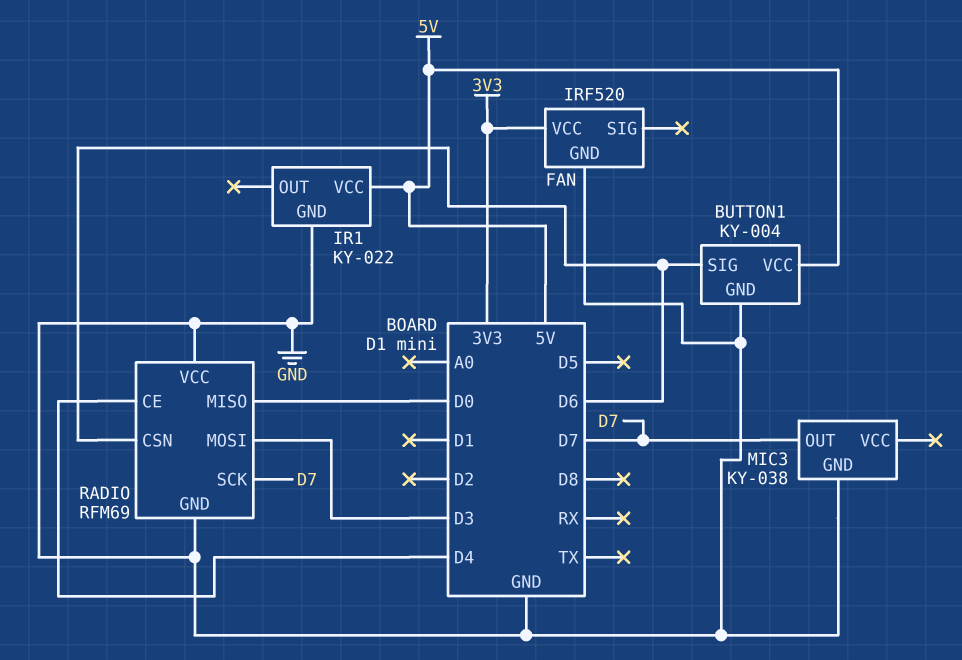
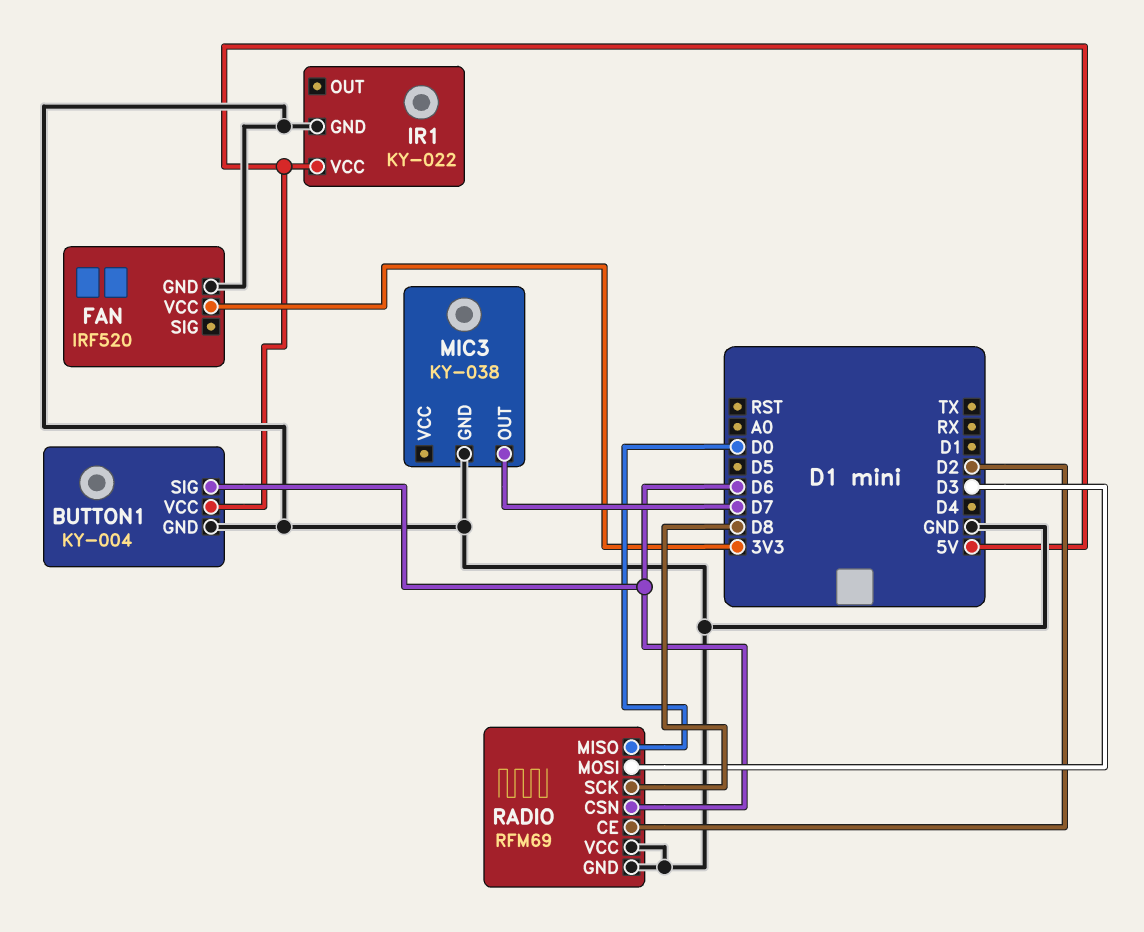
RADIO pin CE: D4 -> D2
RADIO pin SCK: D7 -> D8

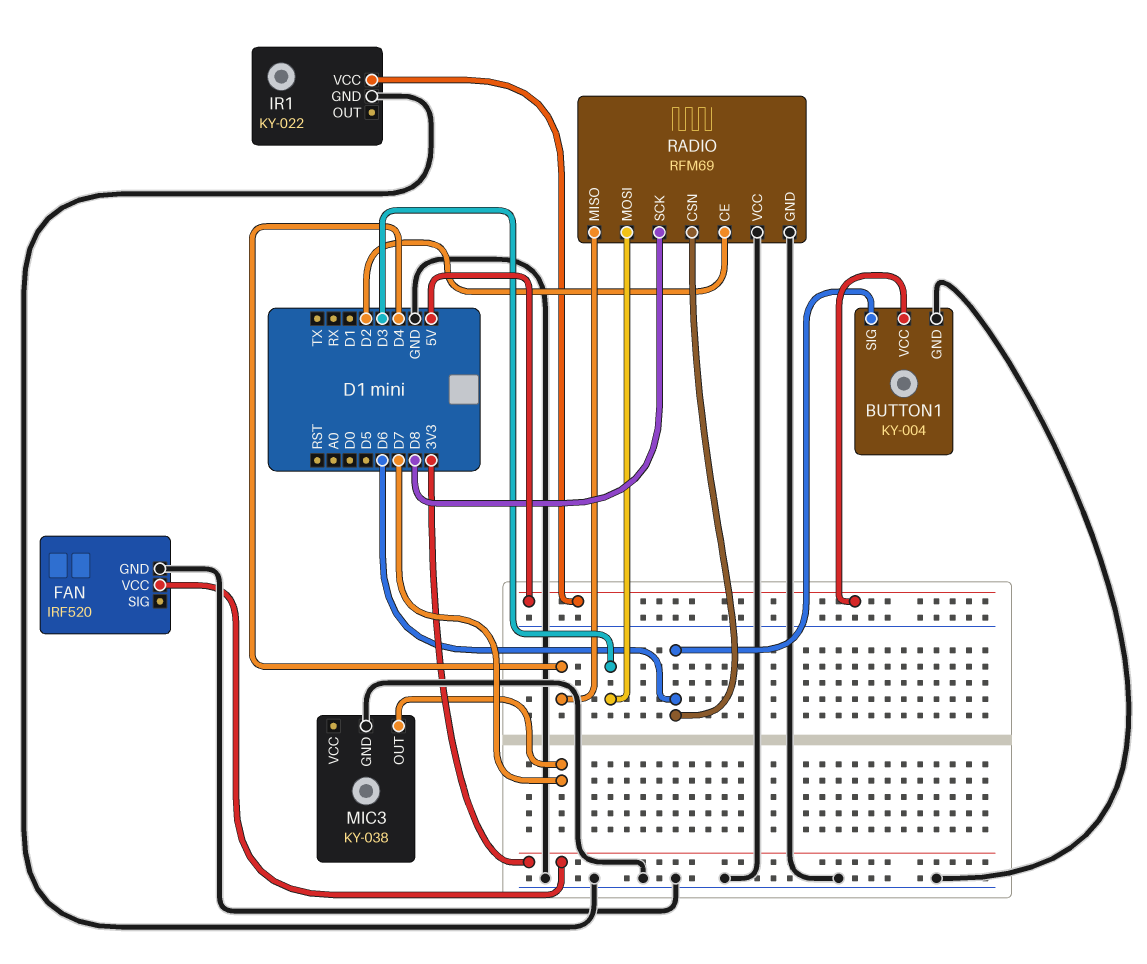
RADIO pin MISO: D0 -> D4

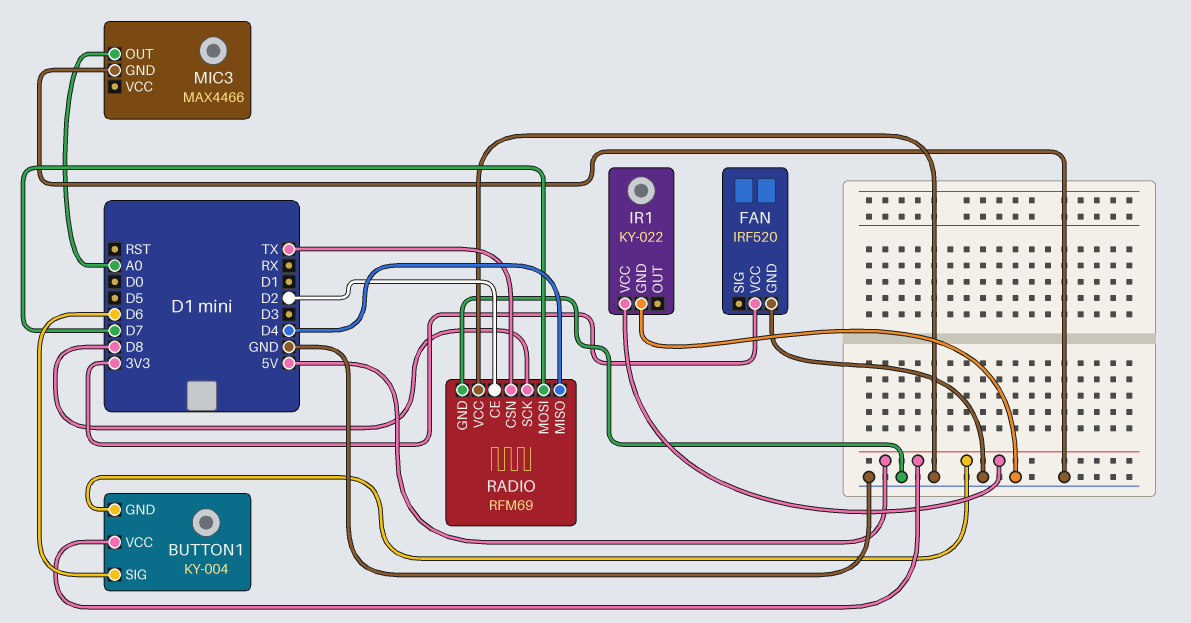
BUTTON1 pin GND: GND -> 5V
MIC3: KY-038 -> MAX4466
MIC3 pin OUT: D7 -> A0
RADIO pin CSN: D6 -> TX
RADIO pin MOSI: D3 -> D7

